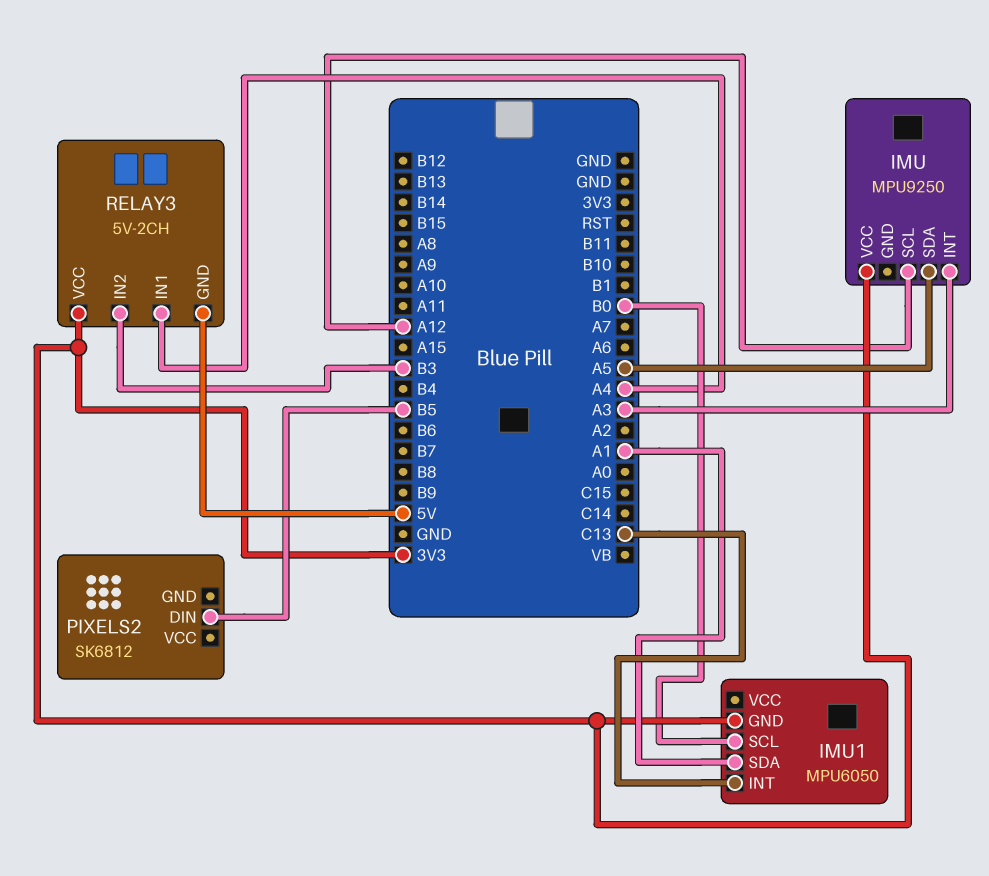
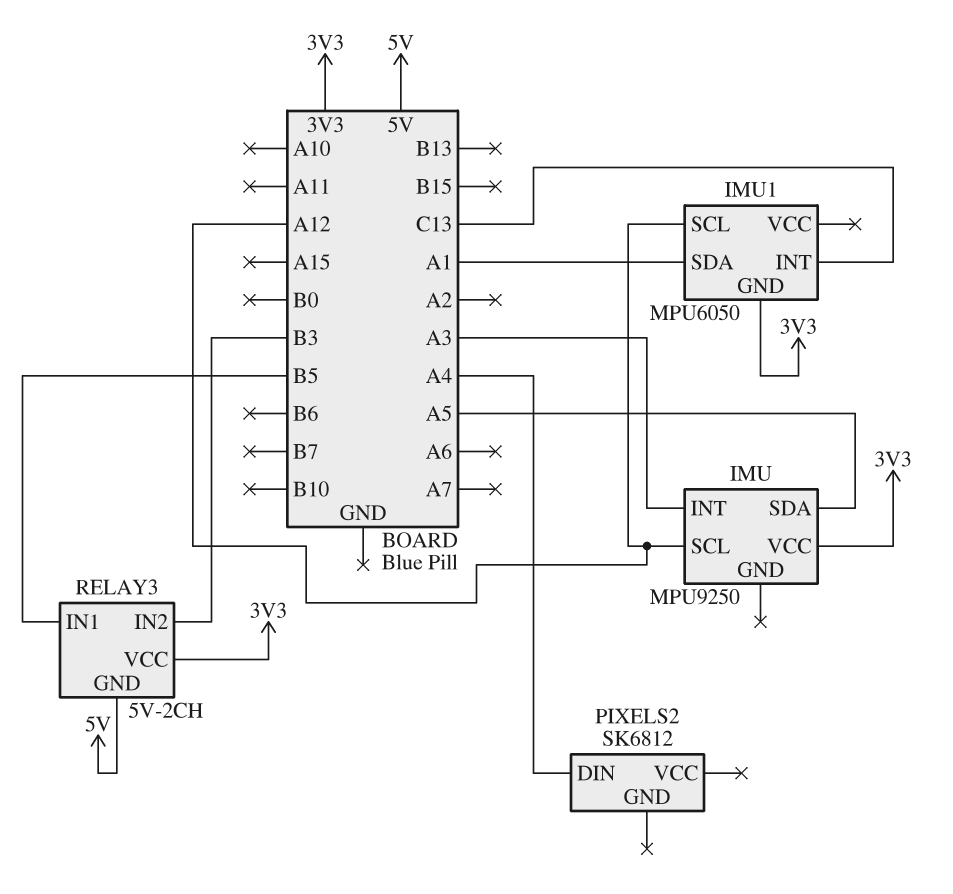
IMU1 pin SCL: B0 -> A12
PIXELS2 pin DIN: B5 -> A4
RELAY3 pin IN1: A4 -> B5

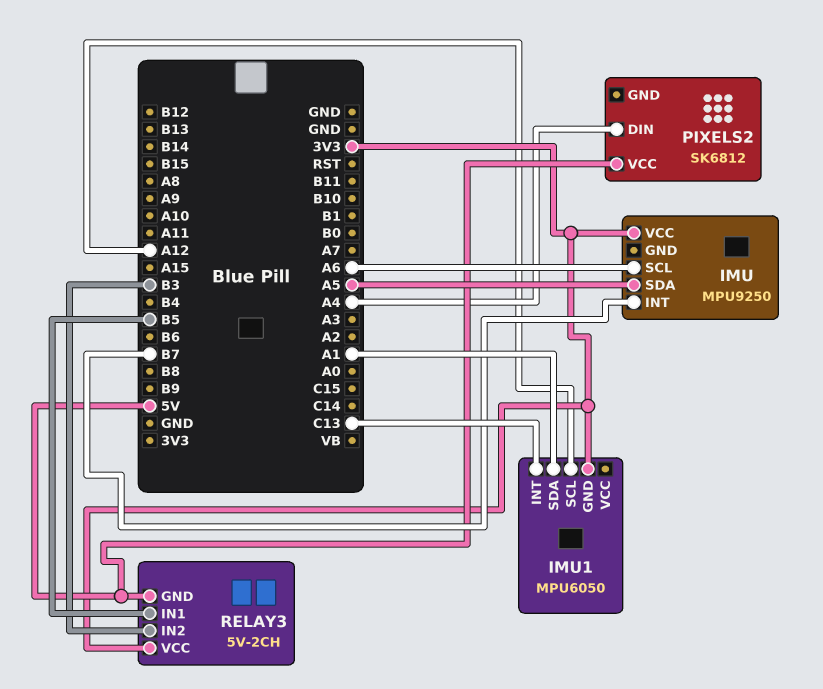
IMU pin INT: A3 -> B7
IMU pin SCL: A12 -> A6
PIXELS2 pin VCC: none -> 5V

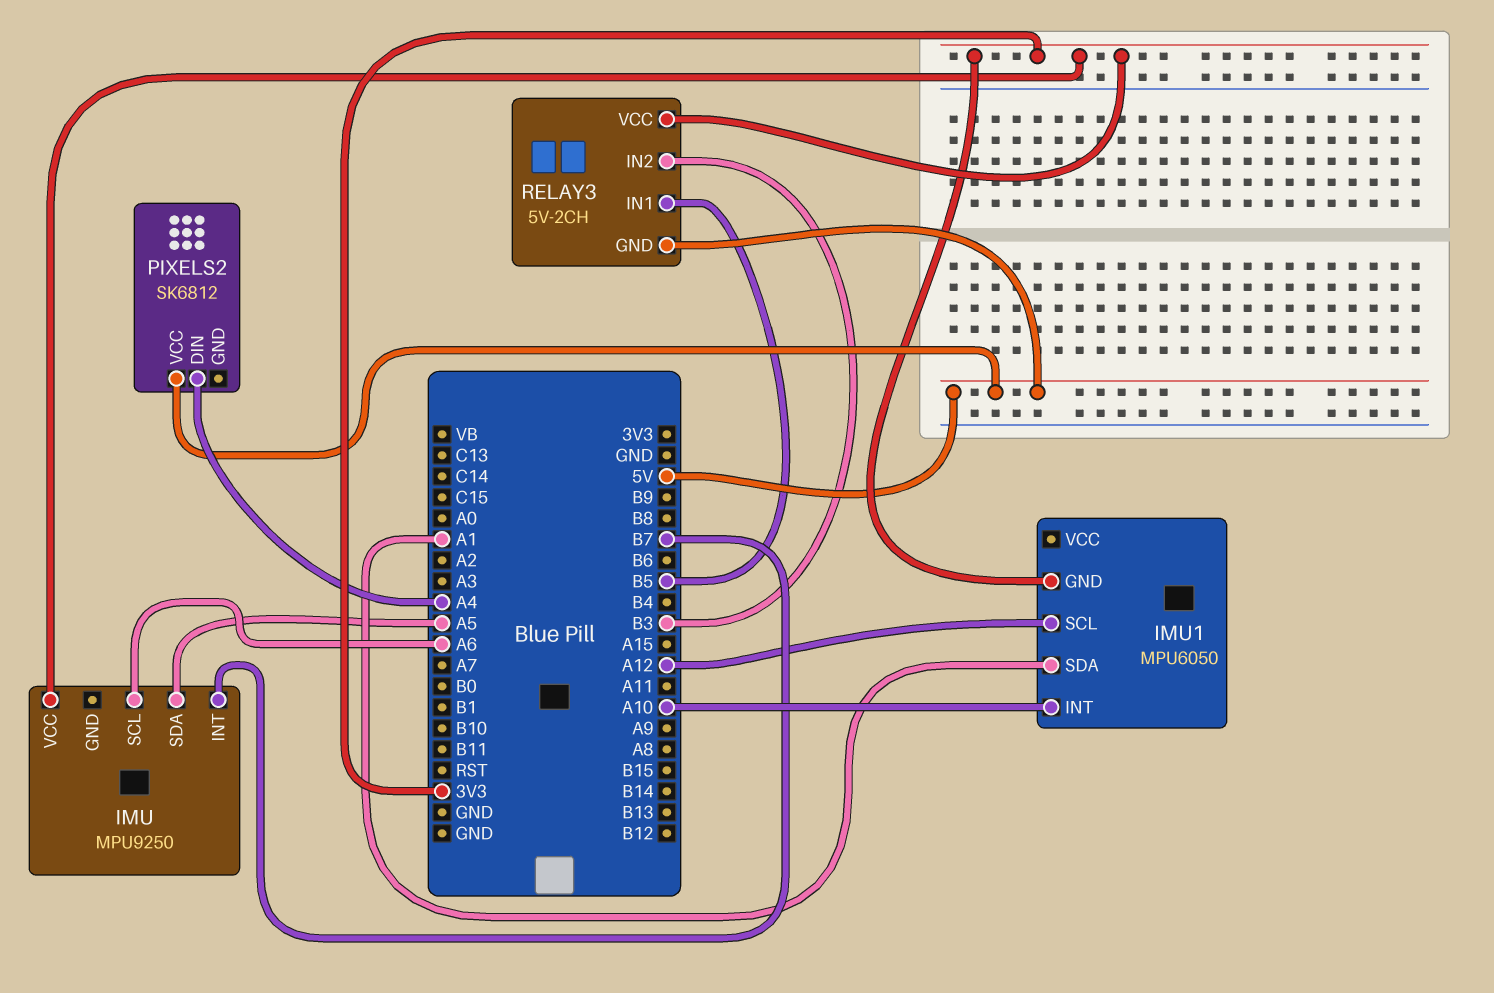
IMU1 pin INT: C13 -> A10

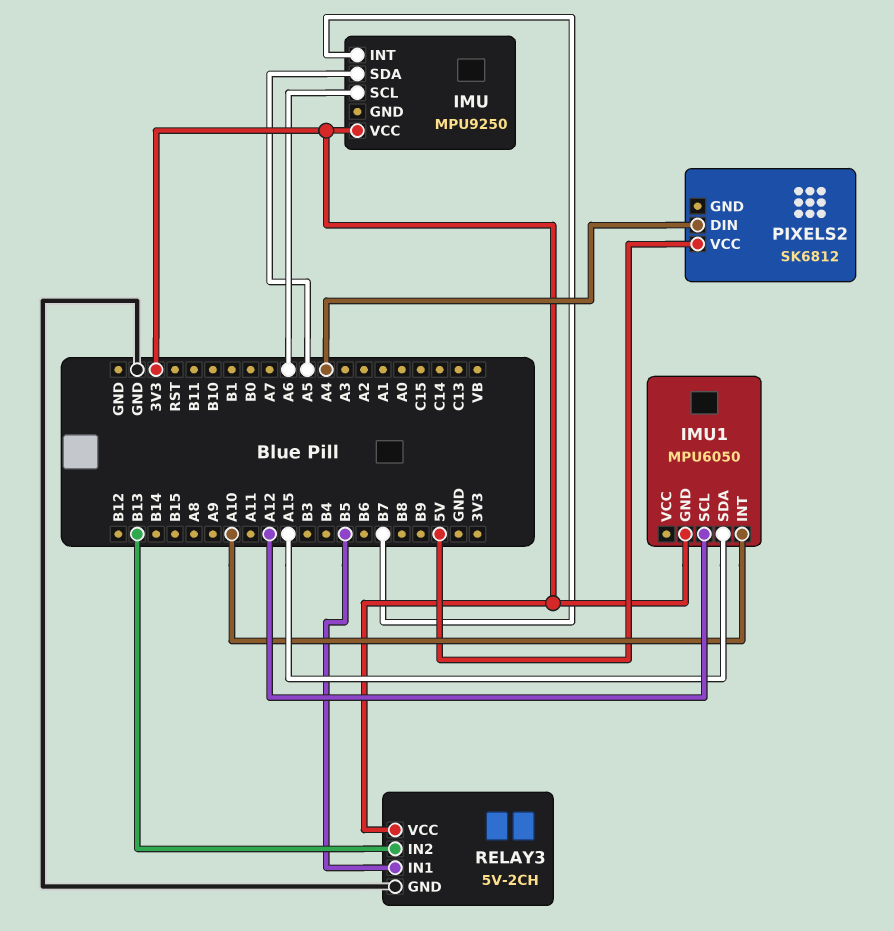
IMU1 pin SDA: A1 -> A15
RELAY3 pin GND: 5V -> GND
RELAY3 pin IN2: B3 -> B13

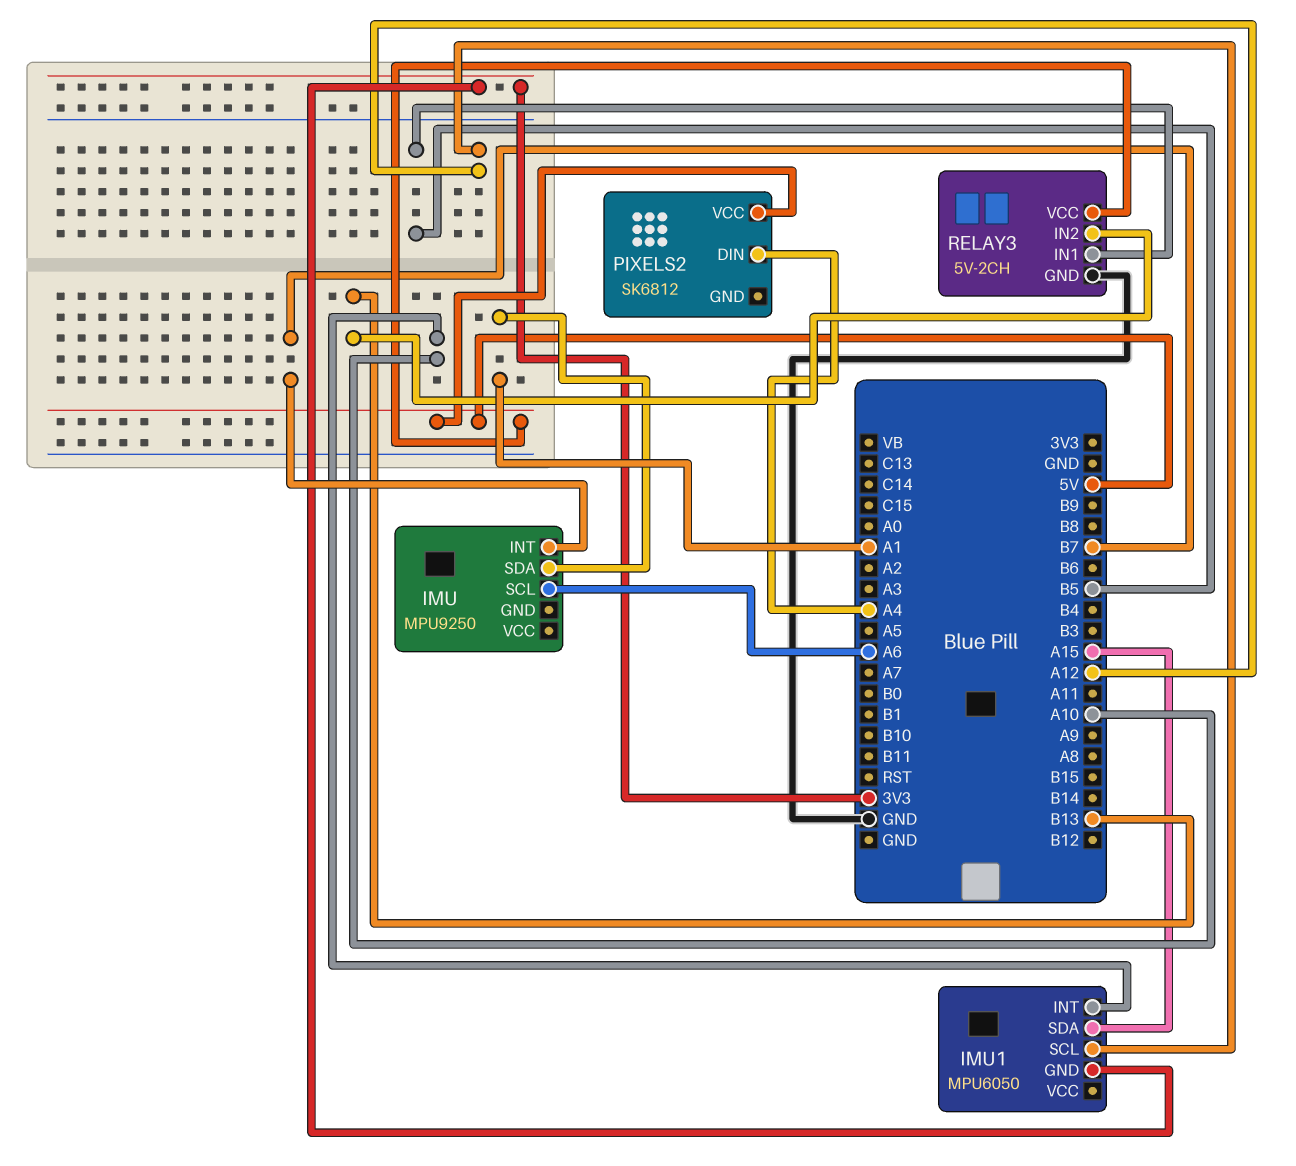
IMU pin SDA: A5 -> A1
IMU pin VCC: 3V3 -> none
RELAY3 pin VCC: 3V3 -> 5V

